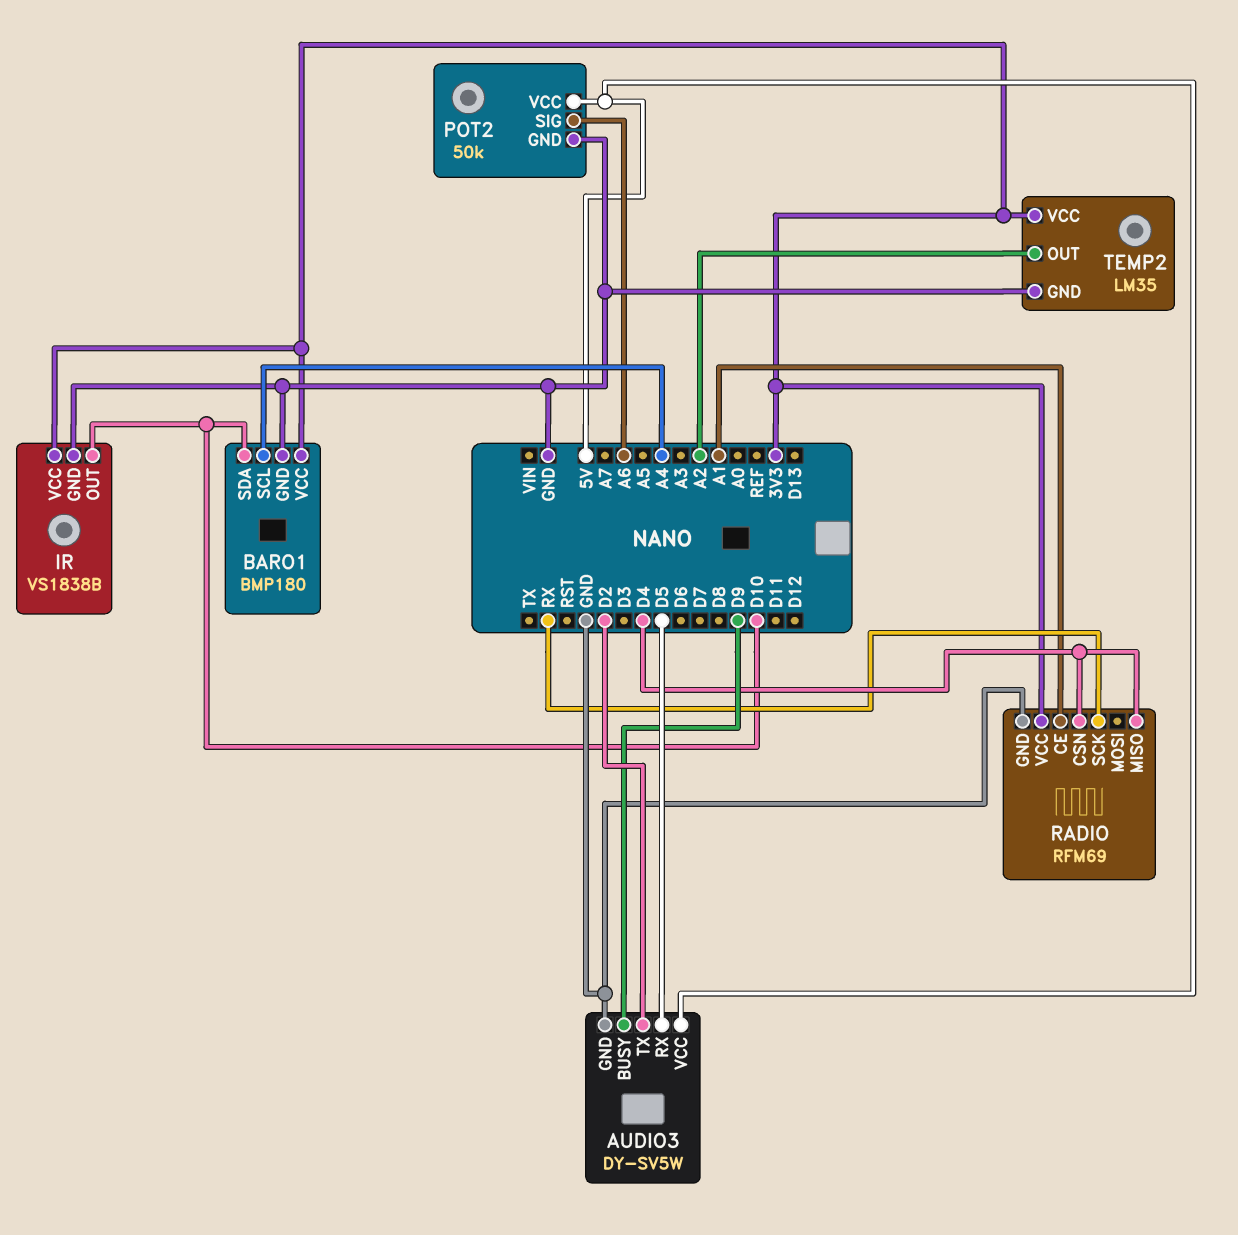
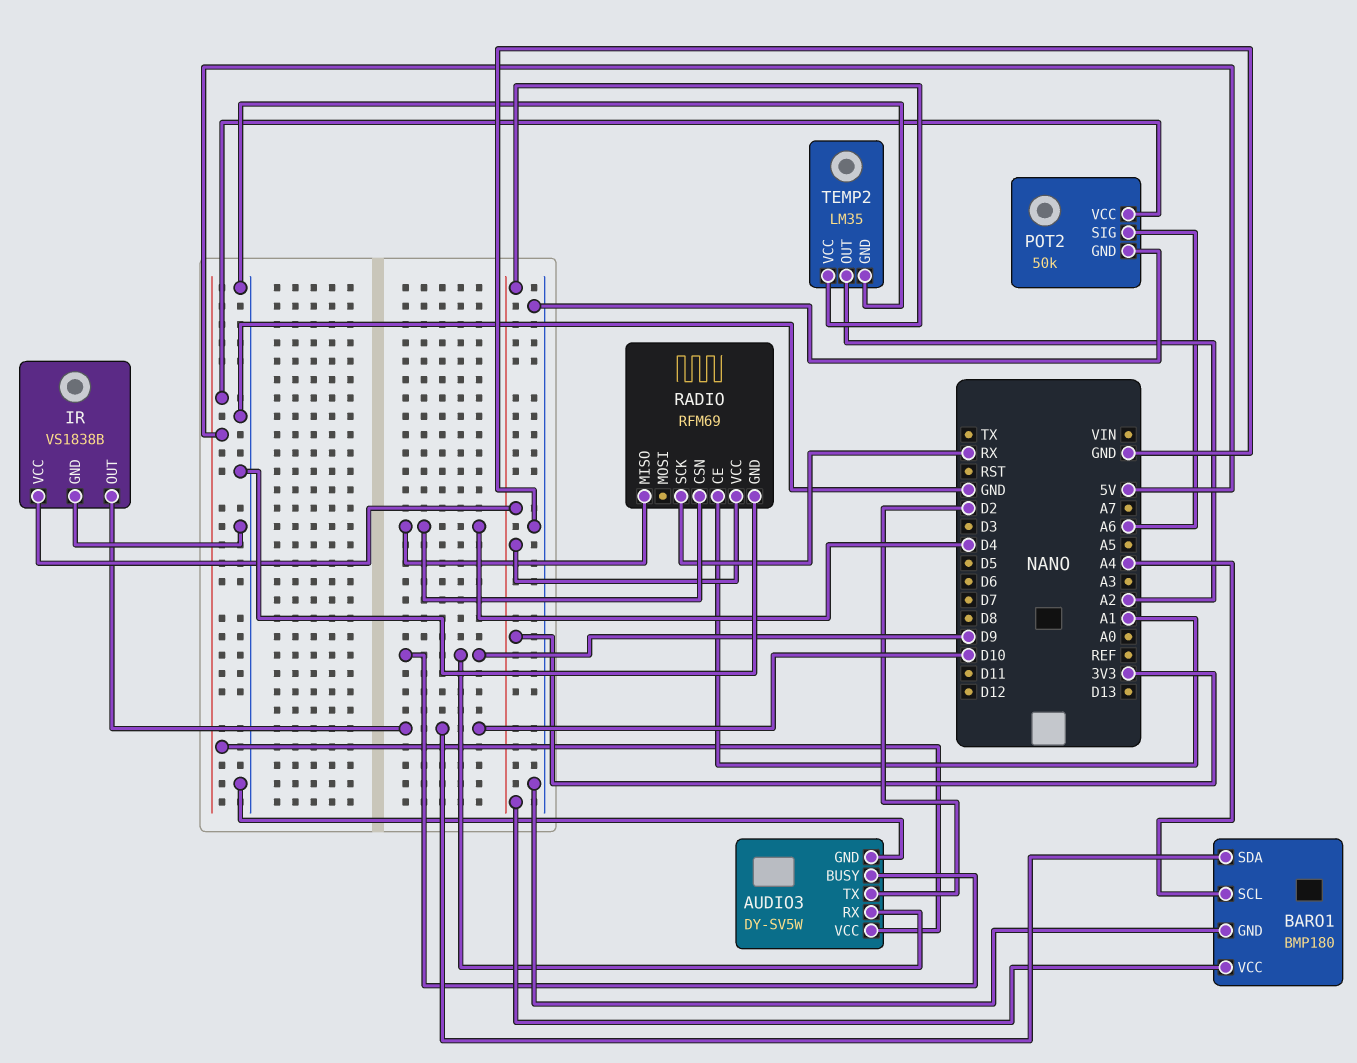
AUDIO3 pin RX: D5 -> D9

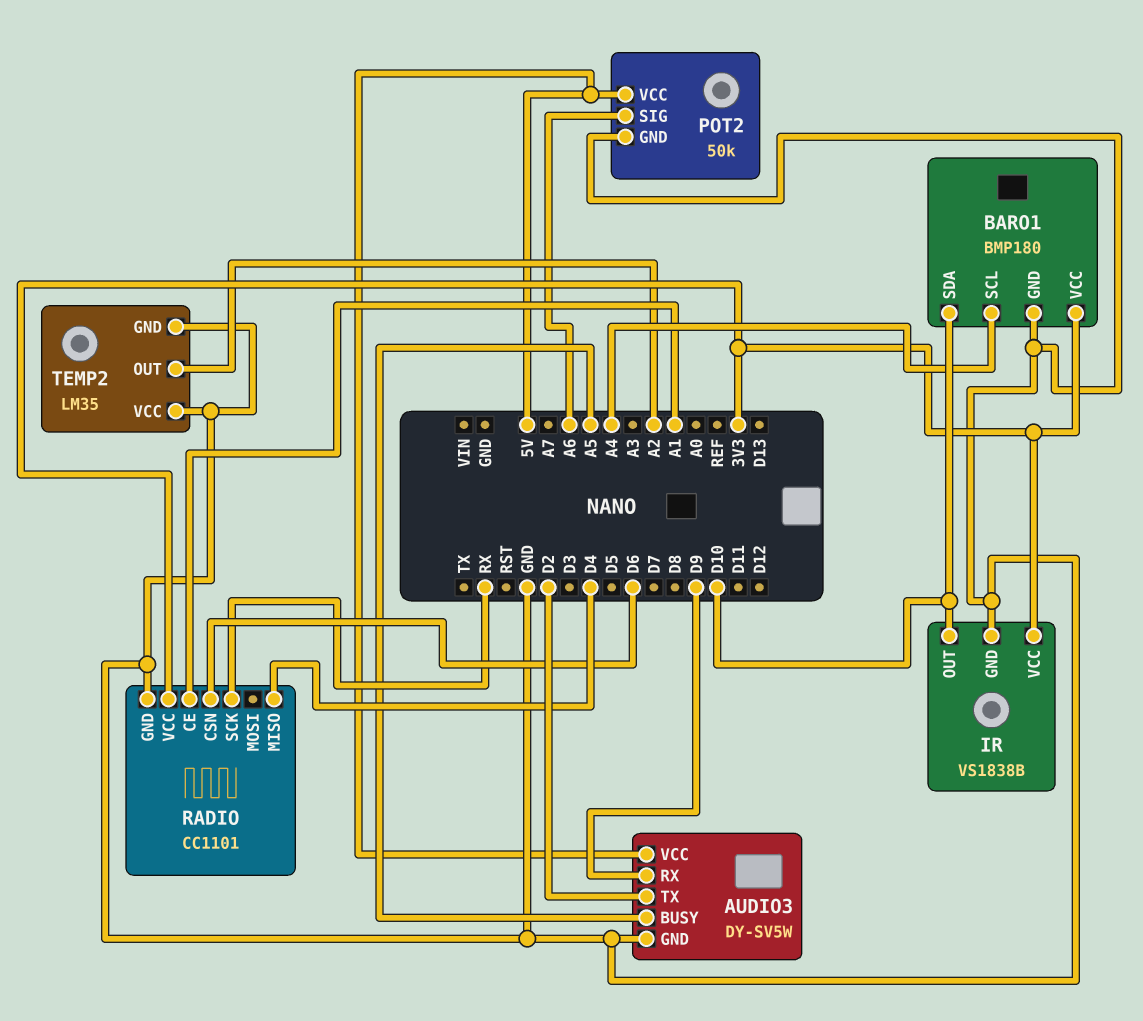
AUDIO3 pin BUSY: D9 -> A5
RADIO: RFM69 -> CC1101
RADIO pin CSN: D4 -> D6
TEMP2 pin VCC: 3V3 -> GND

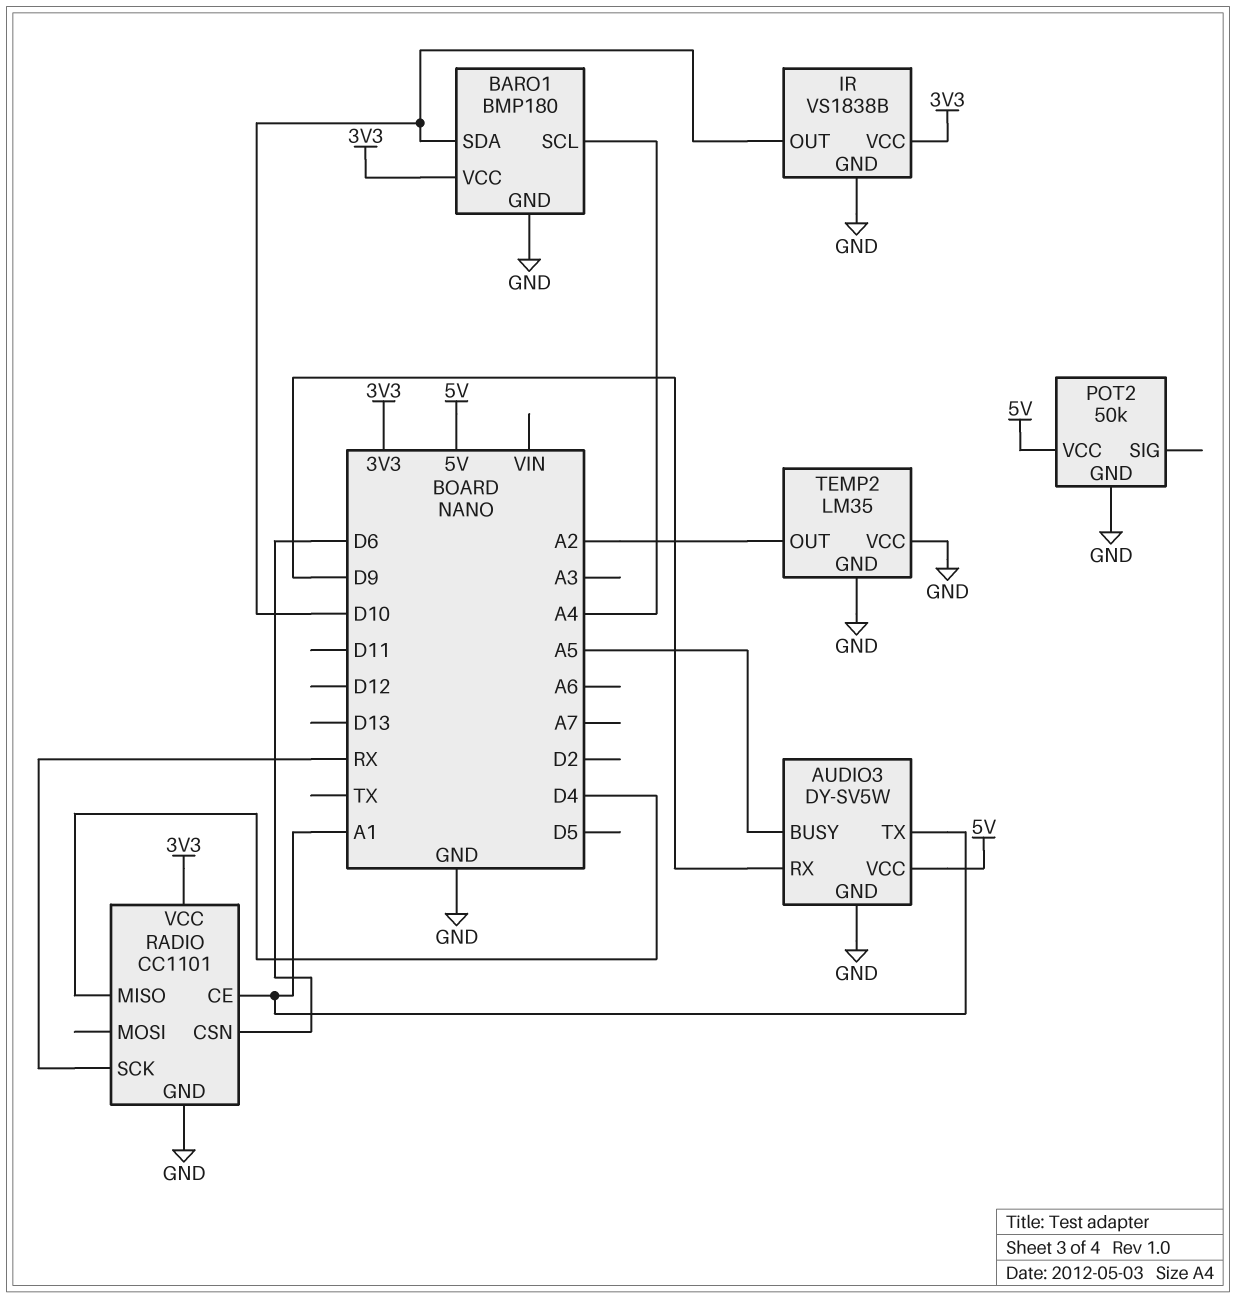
AUDIO3 pin TX: D2 -> A1
POT2 pin SIG: A6 -> none

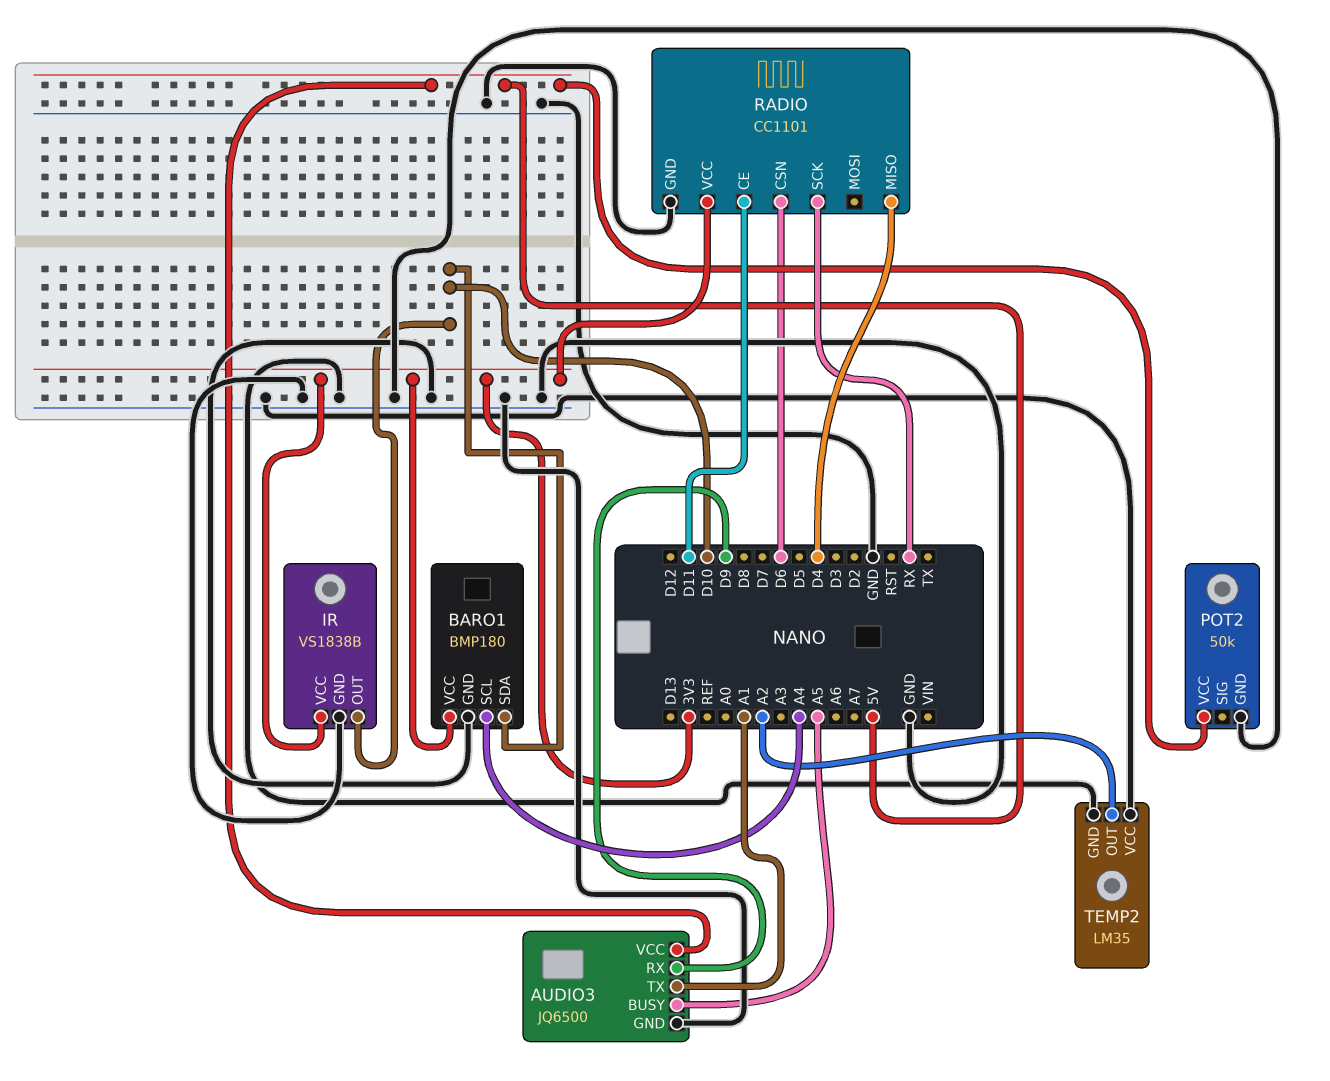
AUDIO3: DY-SV5W -> JQ6500
RADIO pin CE: A1 -> D11

